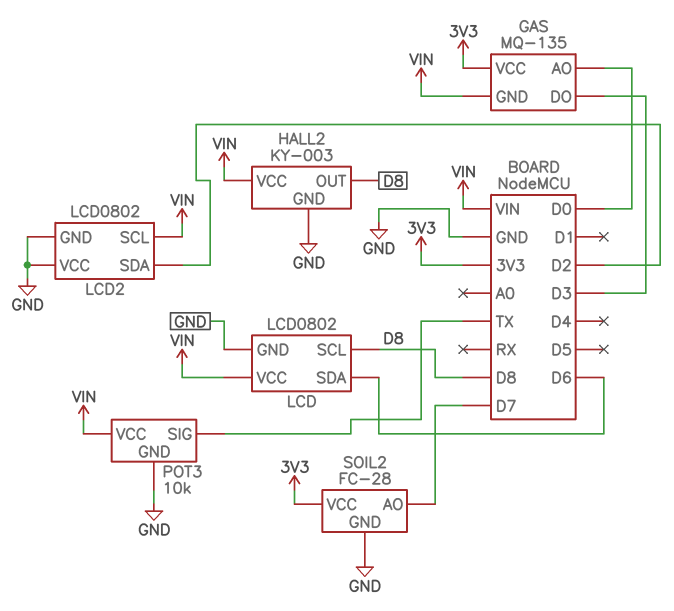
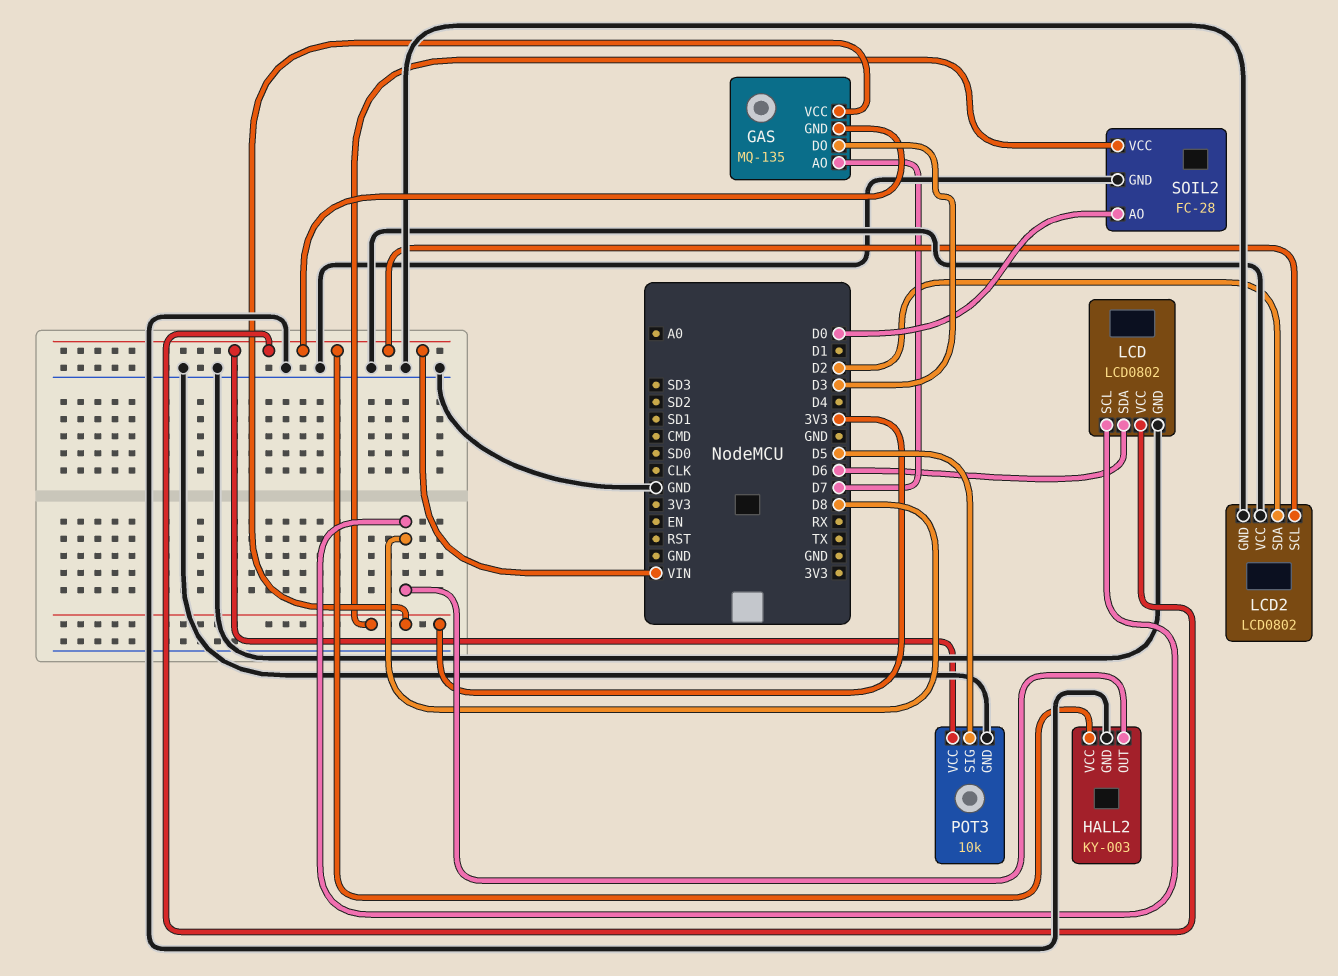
GAS pin AO: D0 -> D7
POT3 pin SIG: TX -> D5
SOIL2 pin AO: D7 -> D0

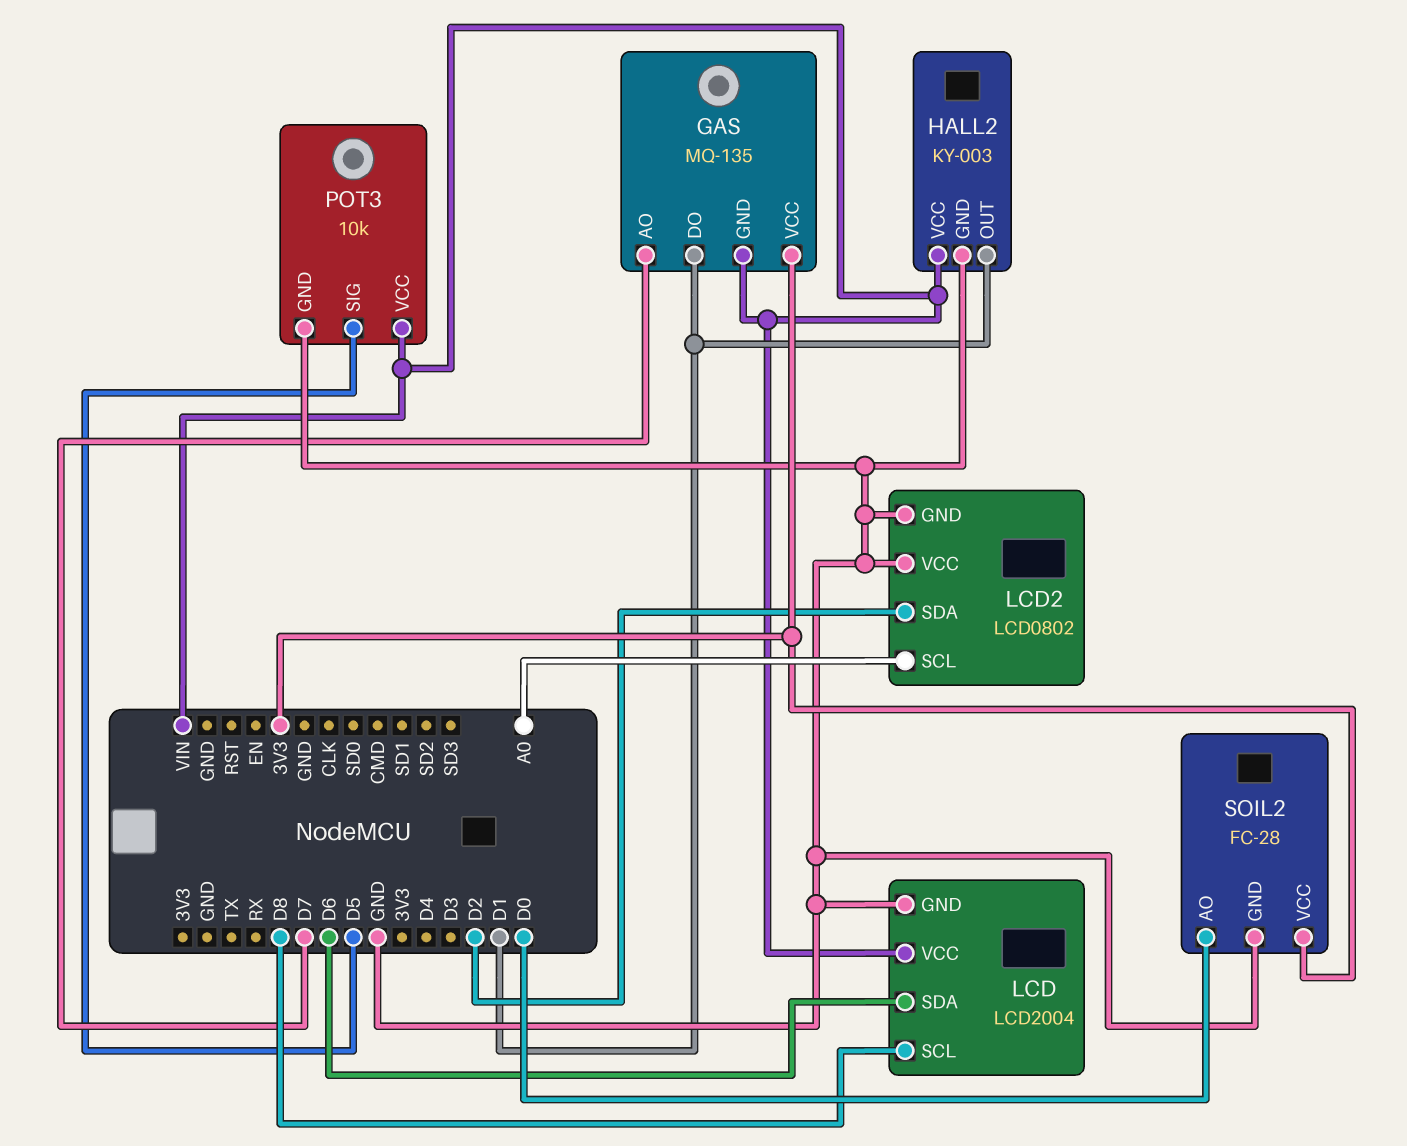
GAS pin DO: D3 -> D1
HALL2 pin OUT: D8 -> D1
LCD: LCD0802 -> LCD2004
LCD2 pin SCL: VIN -> A0

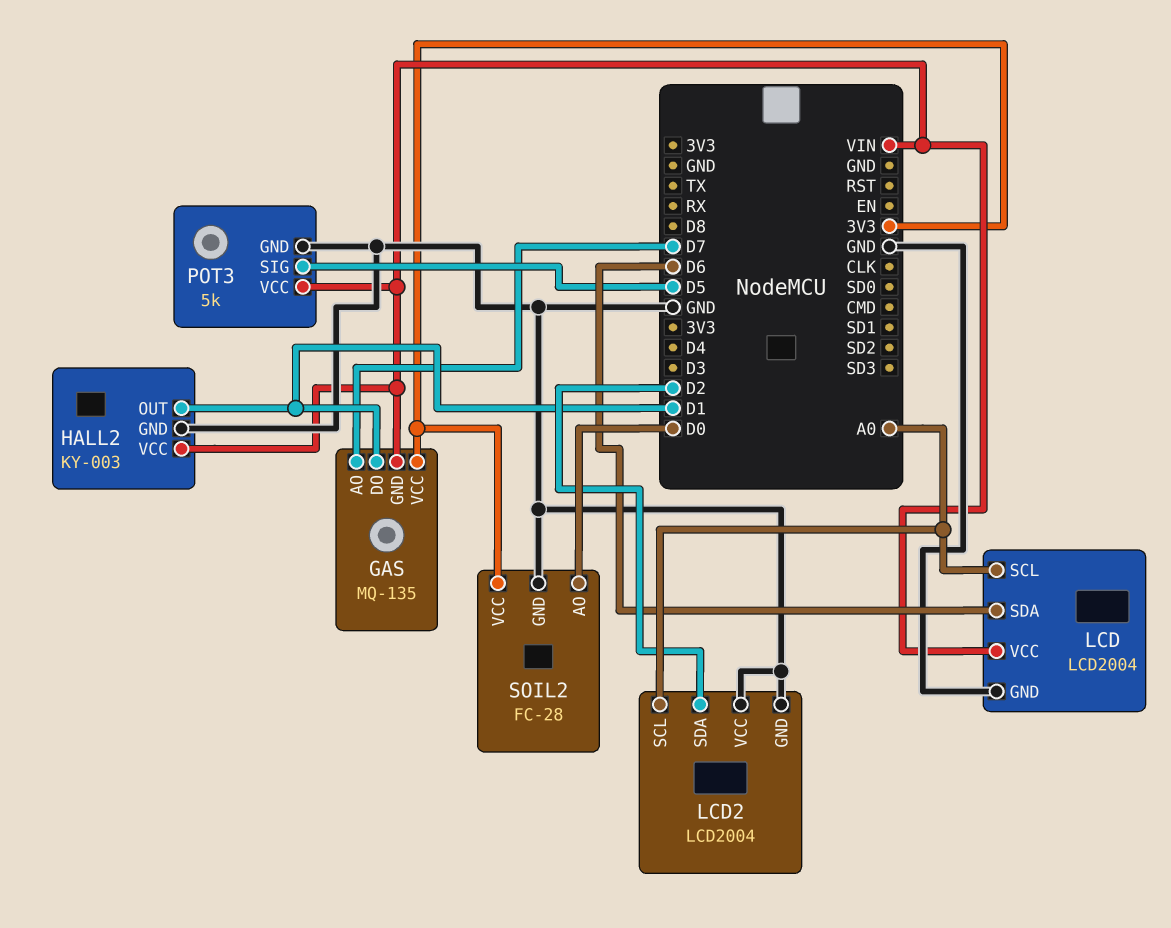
LCD pin SCL: D8 -> A0
LCD2: LCD0802 -> LCD2004
POT3: 10k -> 5k

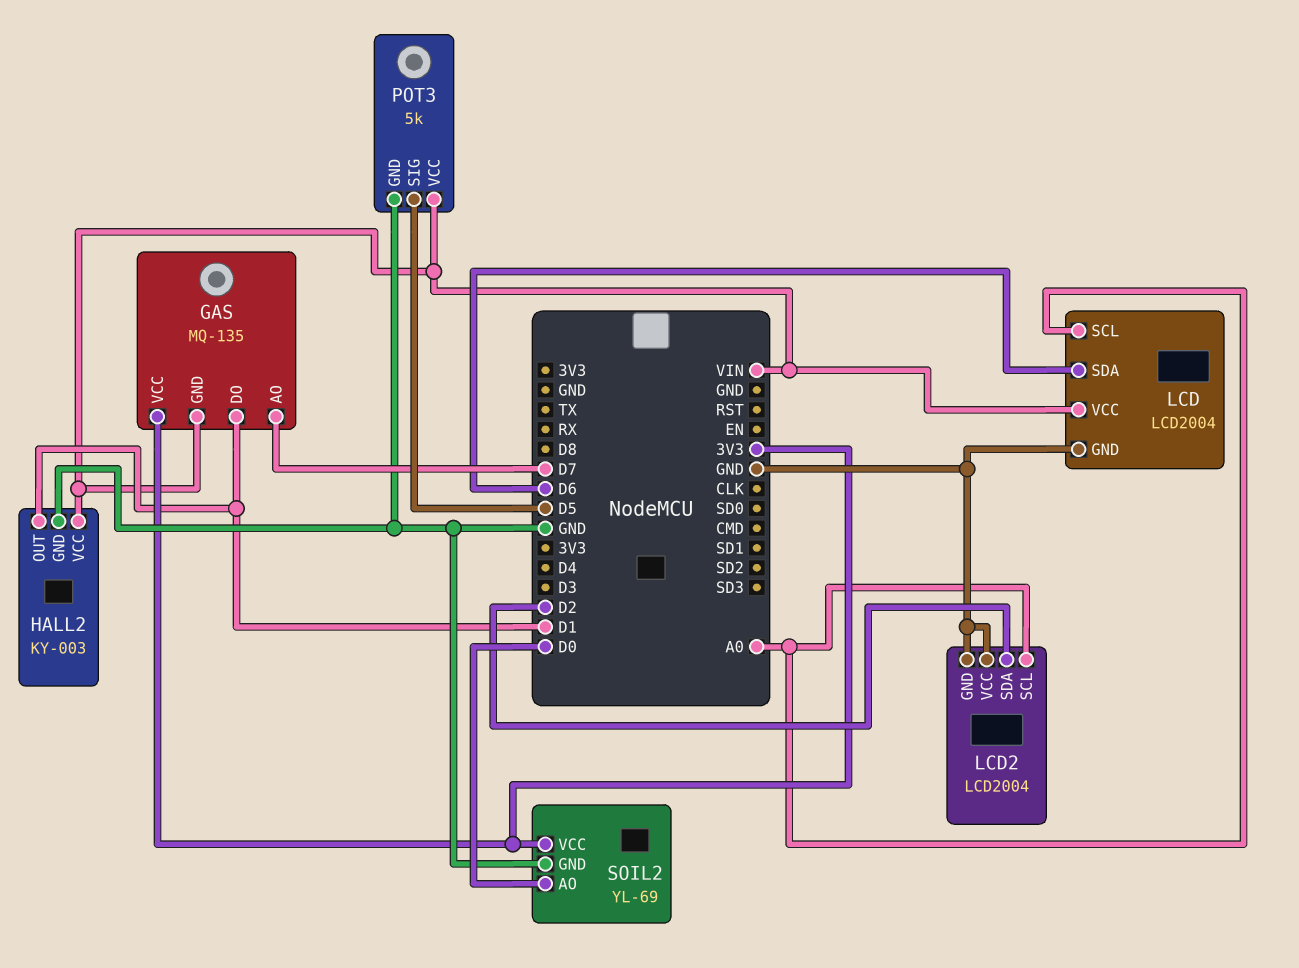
SOIL2: FC-28 -> YL-69

